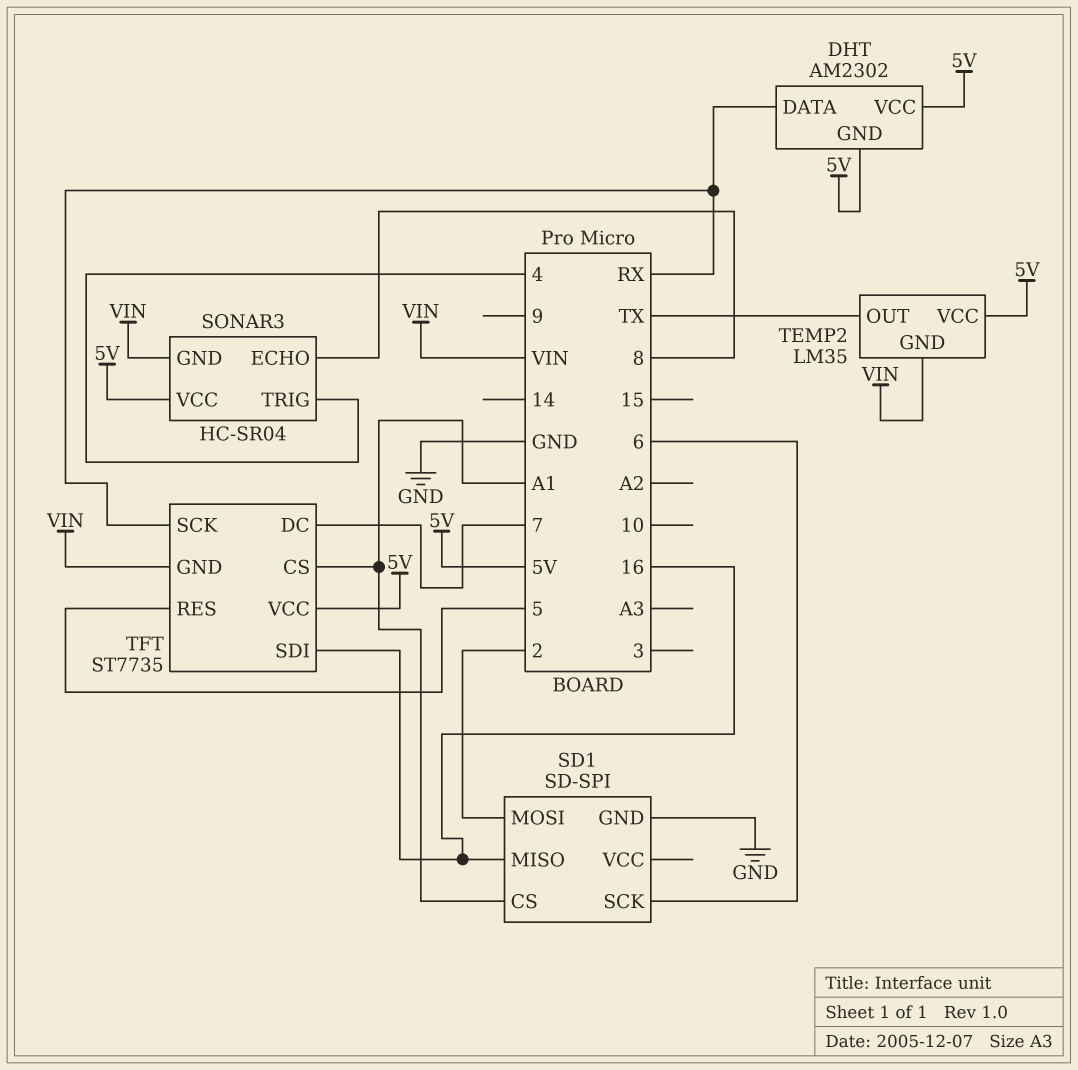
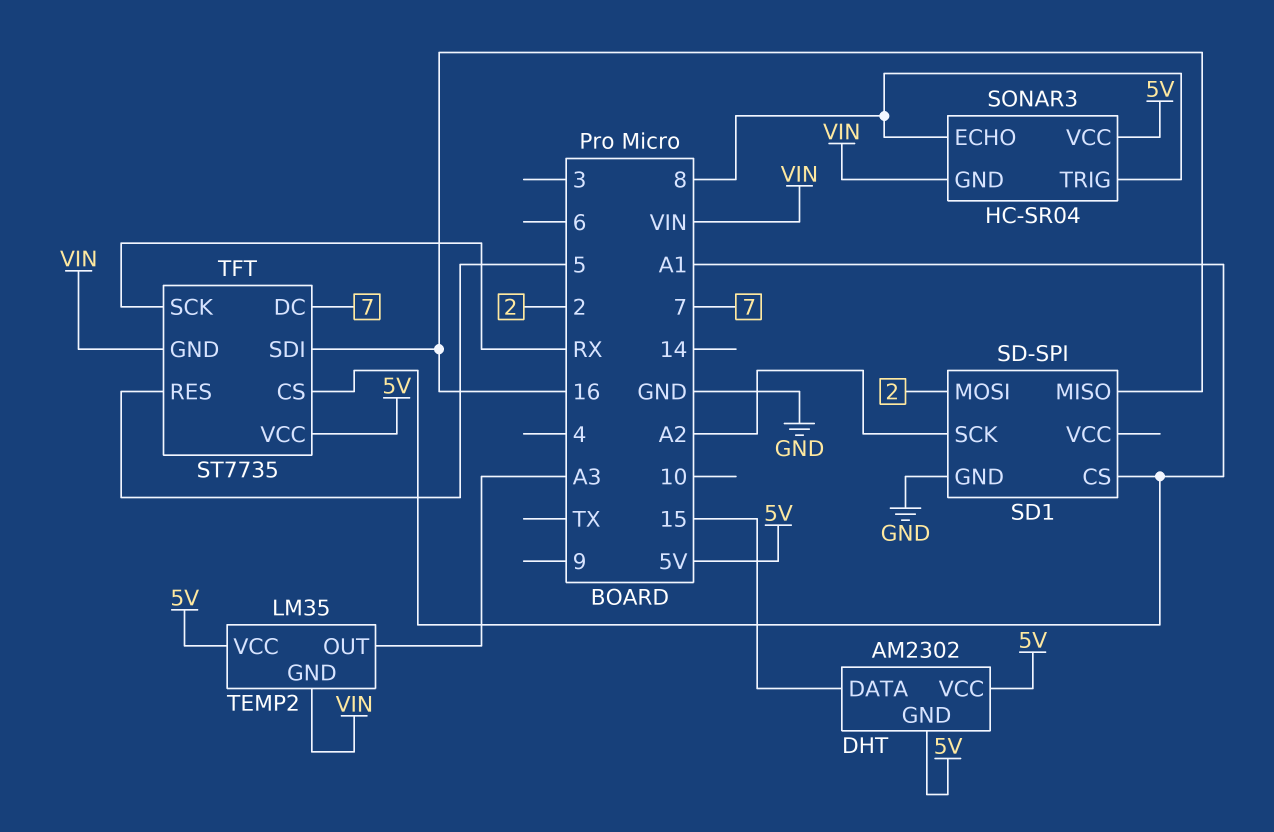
DHT pin DATA: RX -> 15
SD1 pin SCK: 6 -> A2
SONAR3 pin TRIG: 4 -> 8
TEMP2 pin OUT: TX -> A3

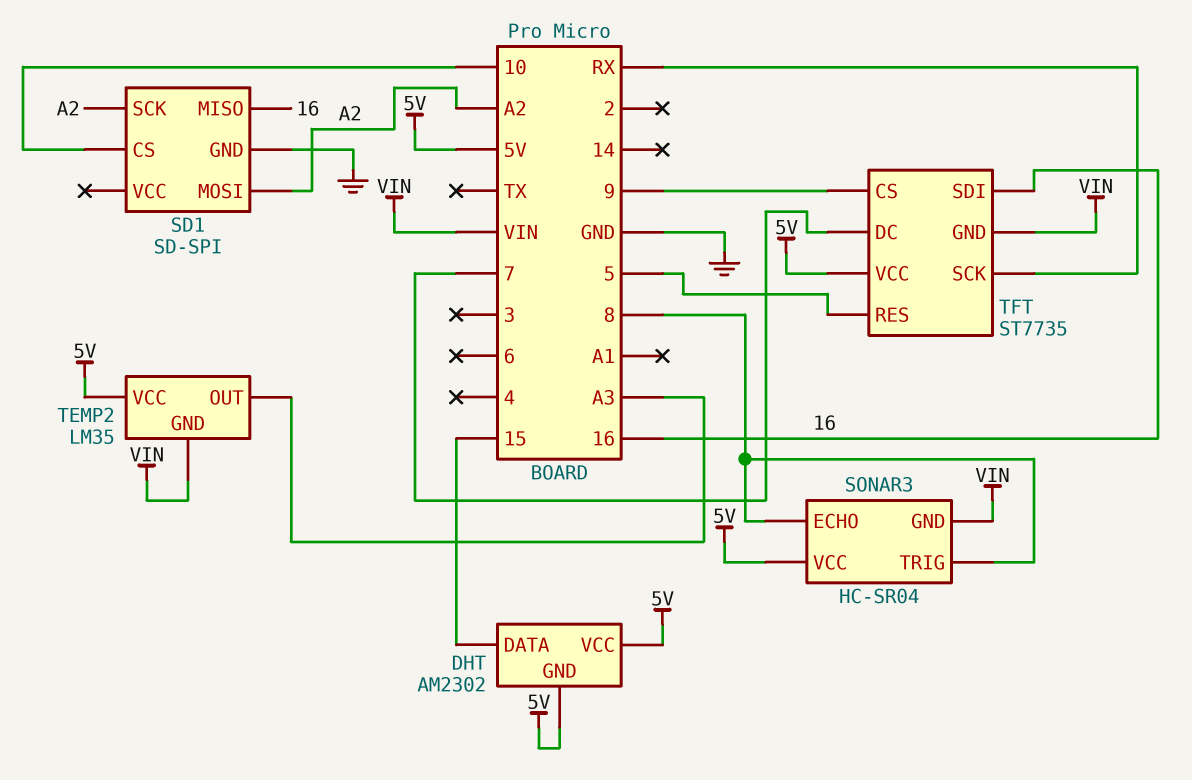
SD1 pin CS: A1 -> 10
SD1 pin MOSI: 2 -> A2
TFT pin CS: A1 -> 9

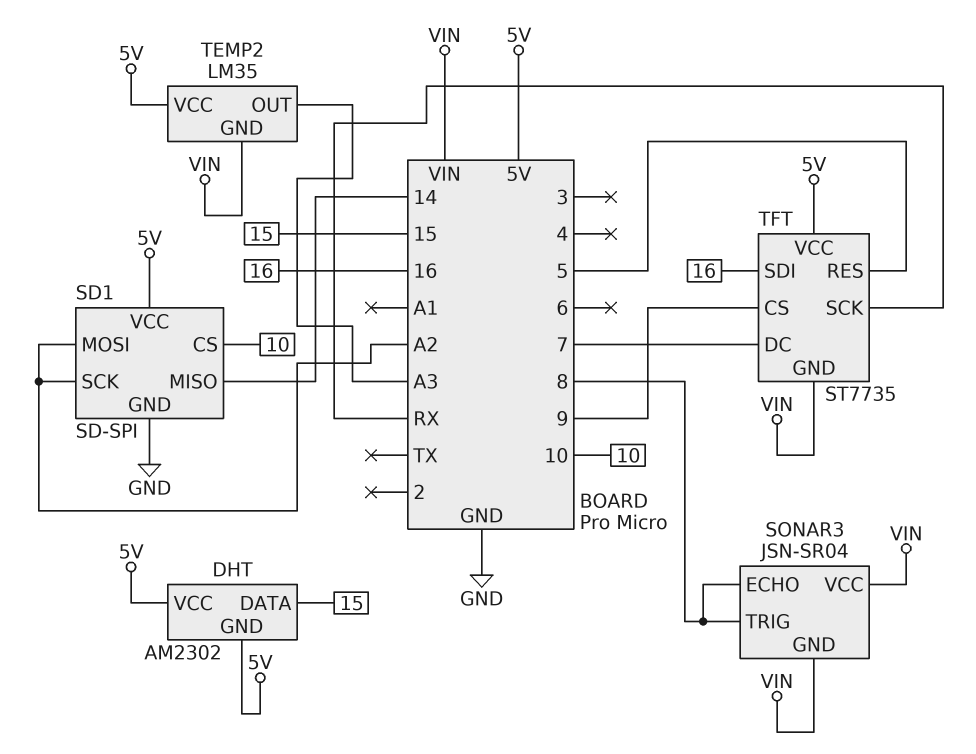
SD1 pin MISO: 16 -> 14
SD1 pin VCC: none -> 5V
SONAR3: HC-SR04 -> JSN-SR04
SONAR3 pin VCC: 5V -> VIN

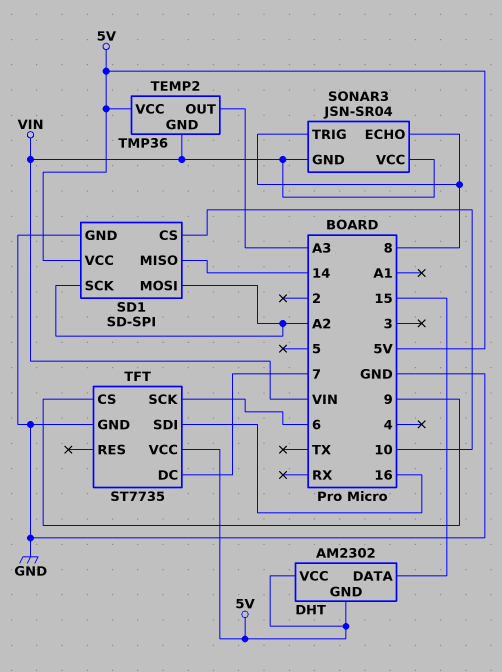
TEMP2: LM35 -> TMP36
TFT pin GND: VIN -> GND
TFT pin RES: 5 -> none
TFT pin SCK: RX -> 6

